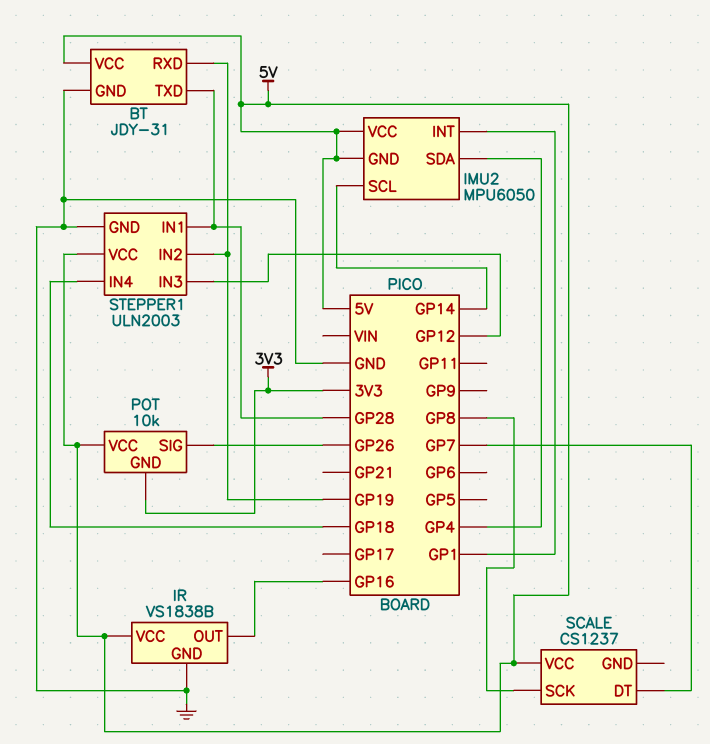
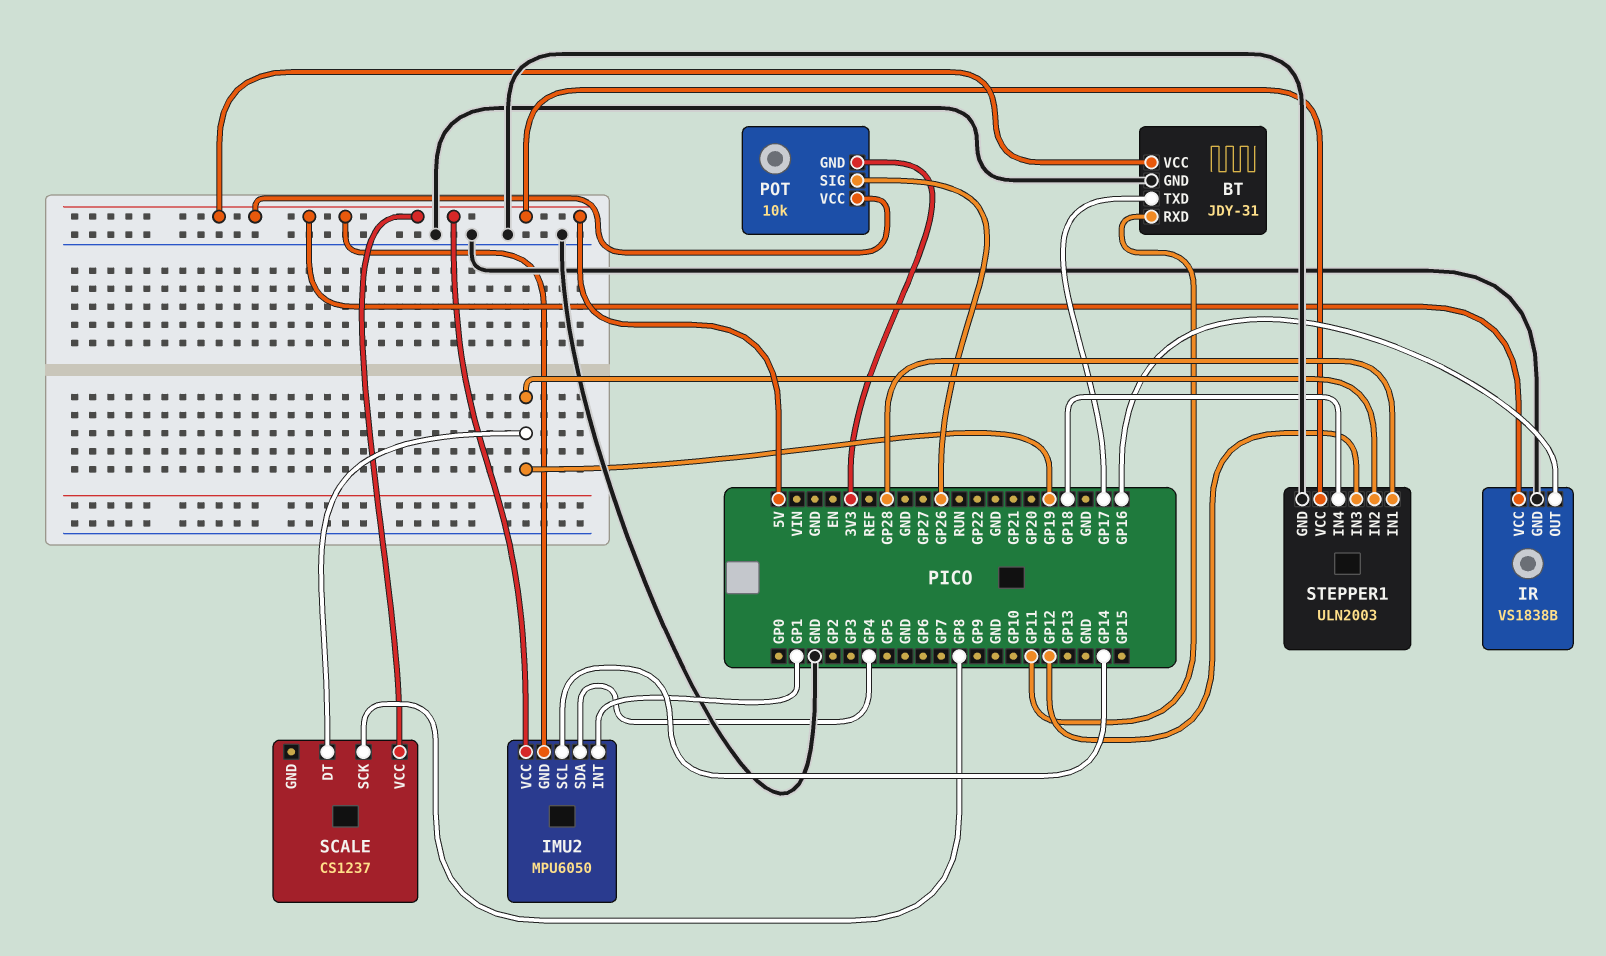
BT pin RXD: GP19 -> GP11
BT pin TXD: GP28 -> GP17
SCALE pin DT: GP7 -> GP19

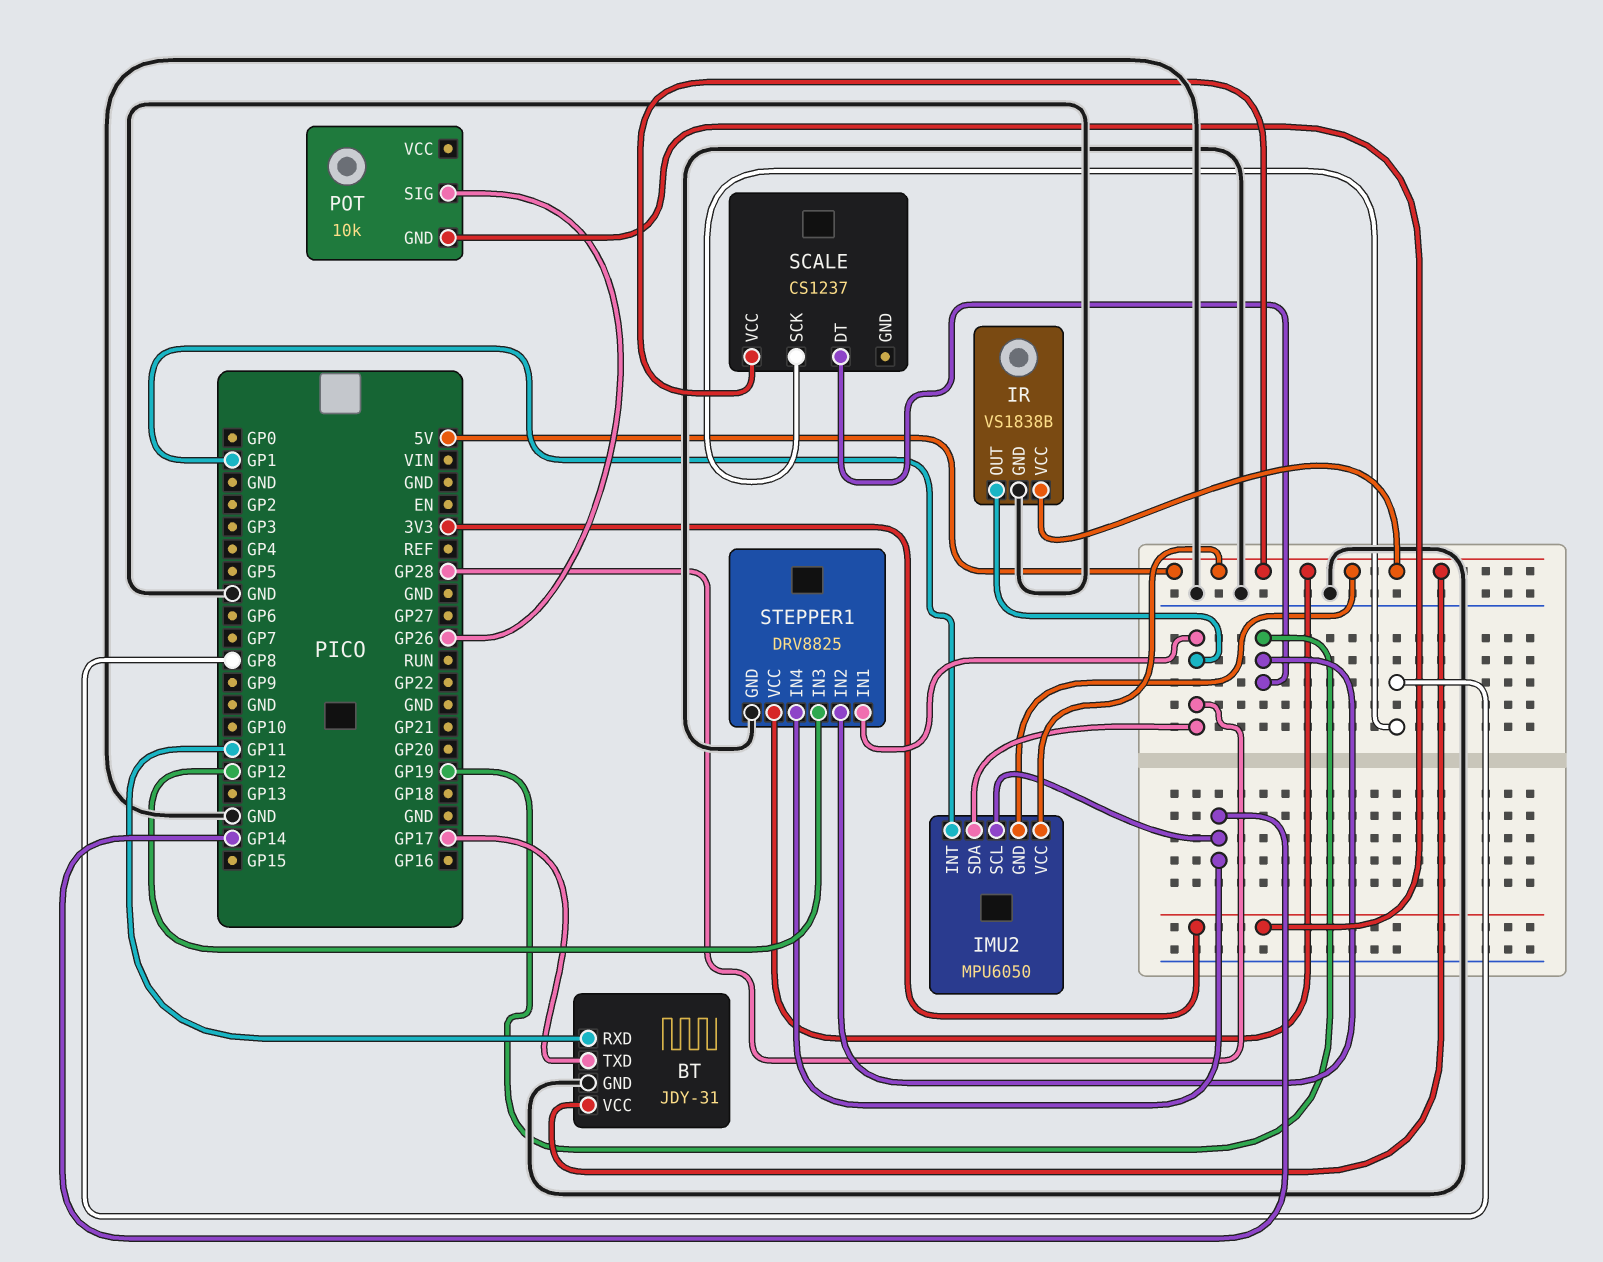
IMU2 pin SDA: GP4 -> GP28
IR pin OUT: GP16 -> GP28
POT pin VCC: 5V -> none
STEPPER1: ULN2003 -> DRV8825
STEPPER1 pin IN4: GP18 -> GP14

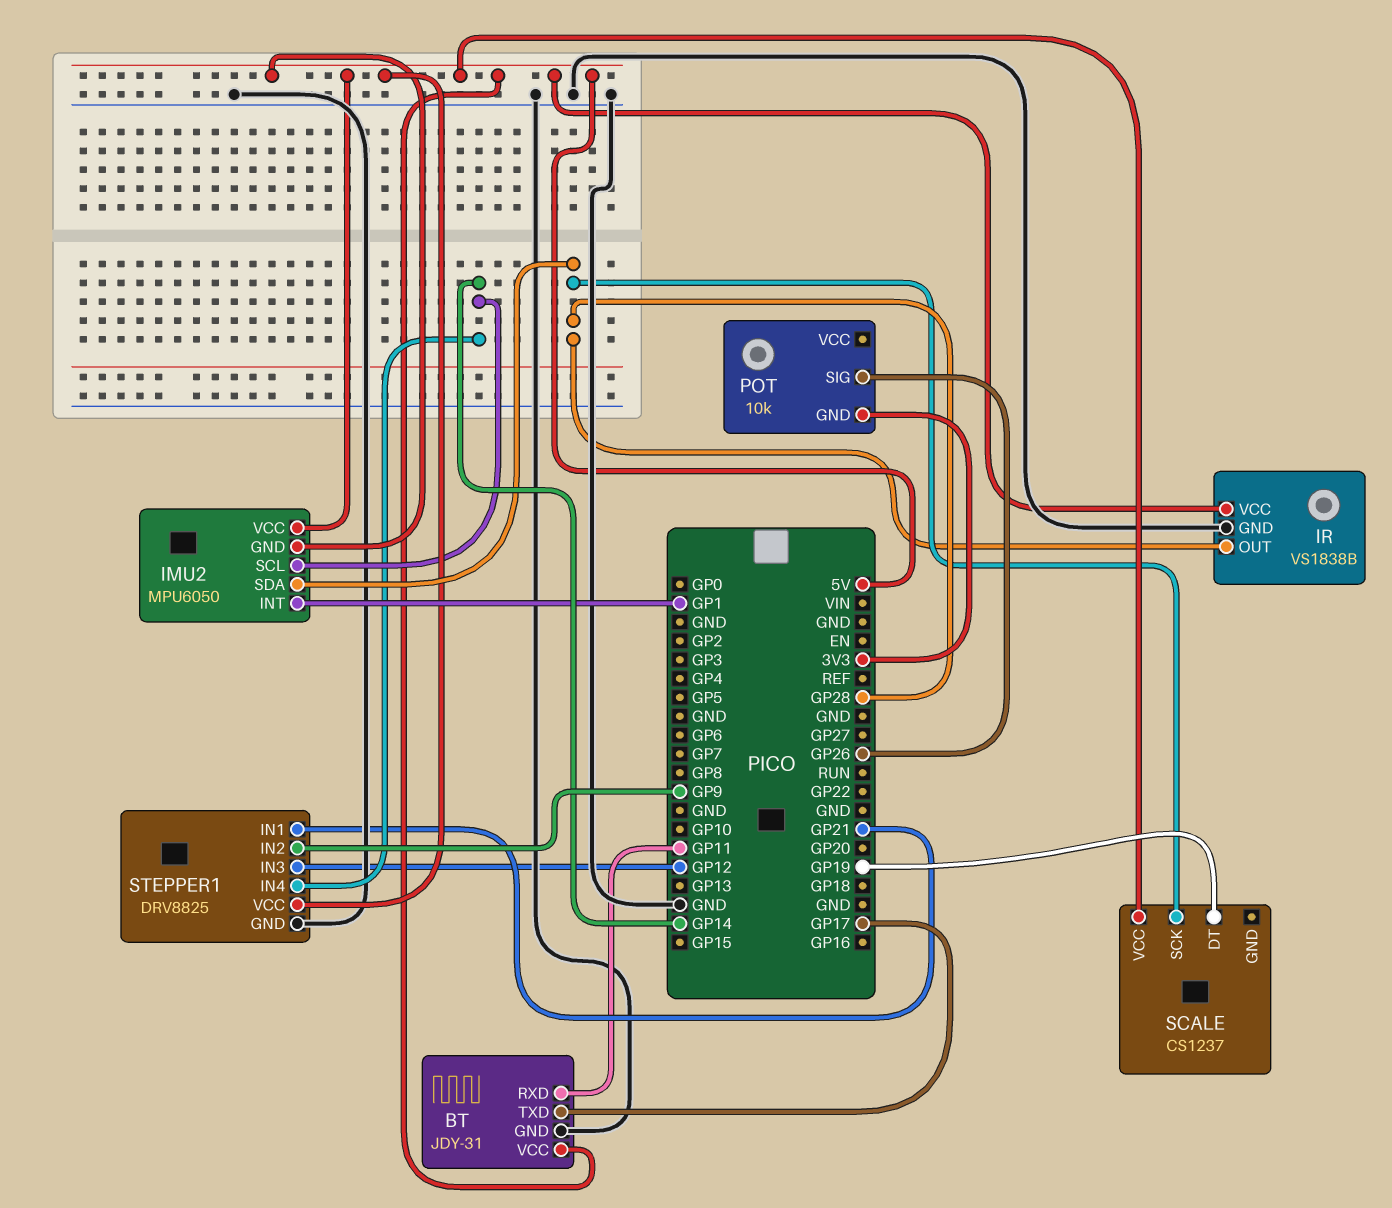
SCALE pin SCK: GP8 -> GP28
STEPPER1 pin IN1: GP28 -> GP21
STEPPER1 pin IN2: GP19 -> GP9

